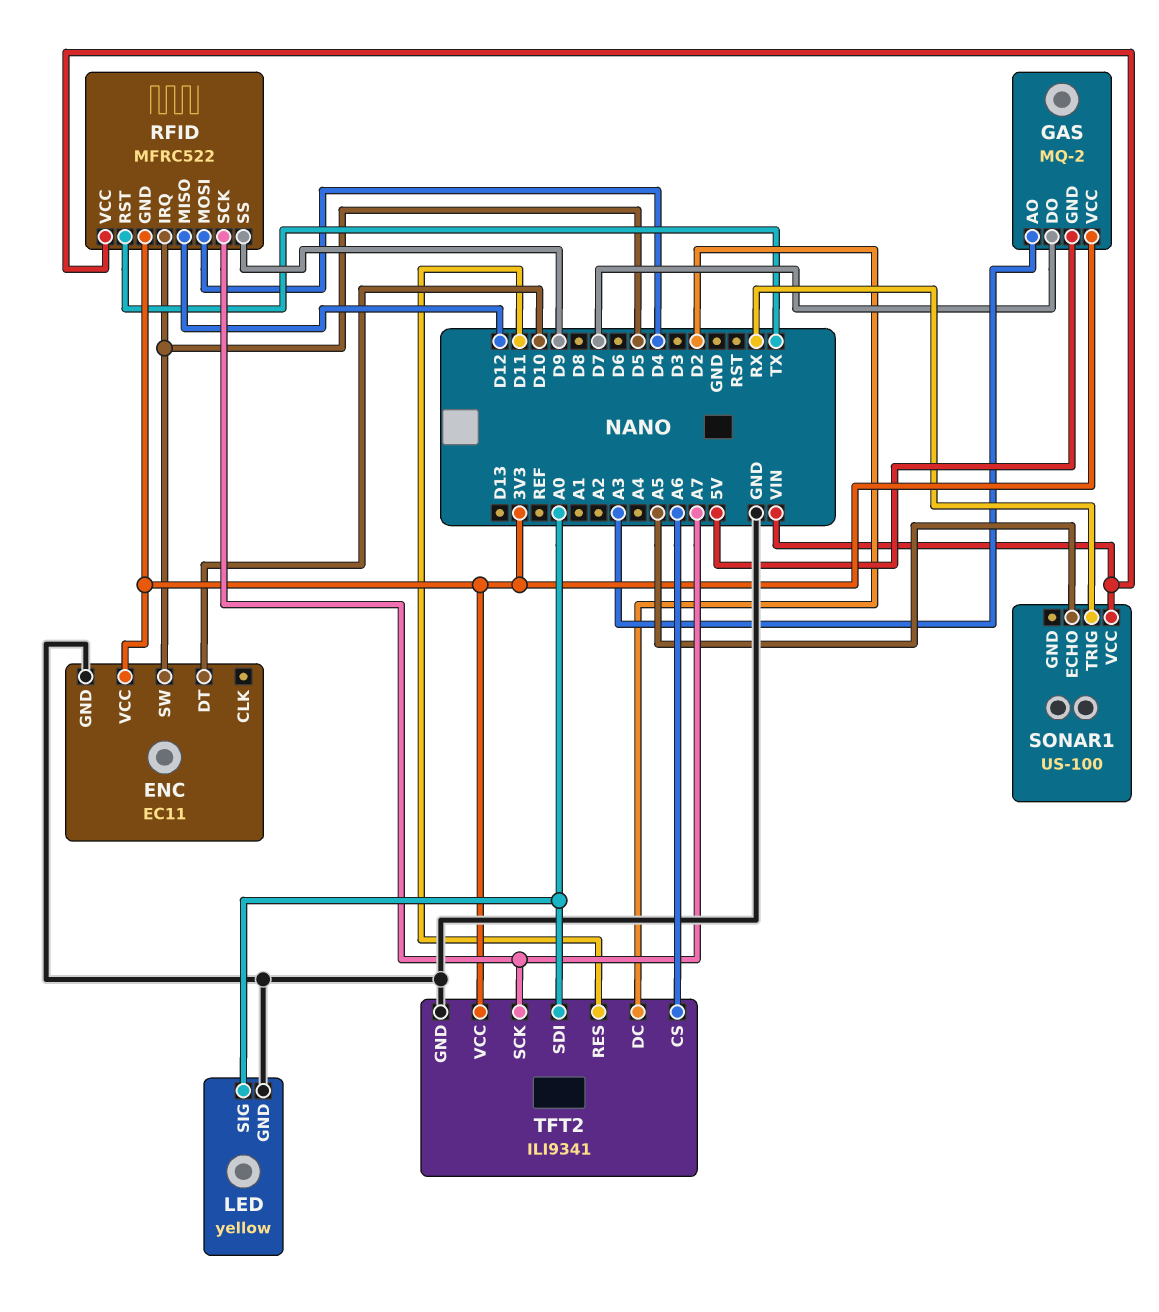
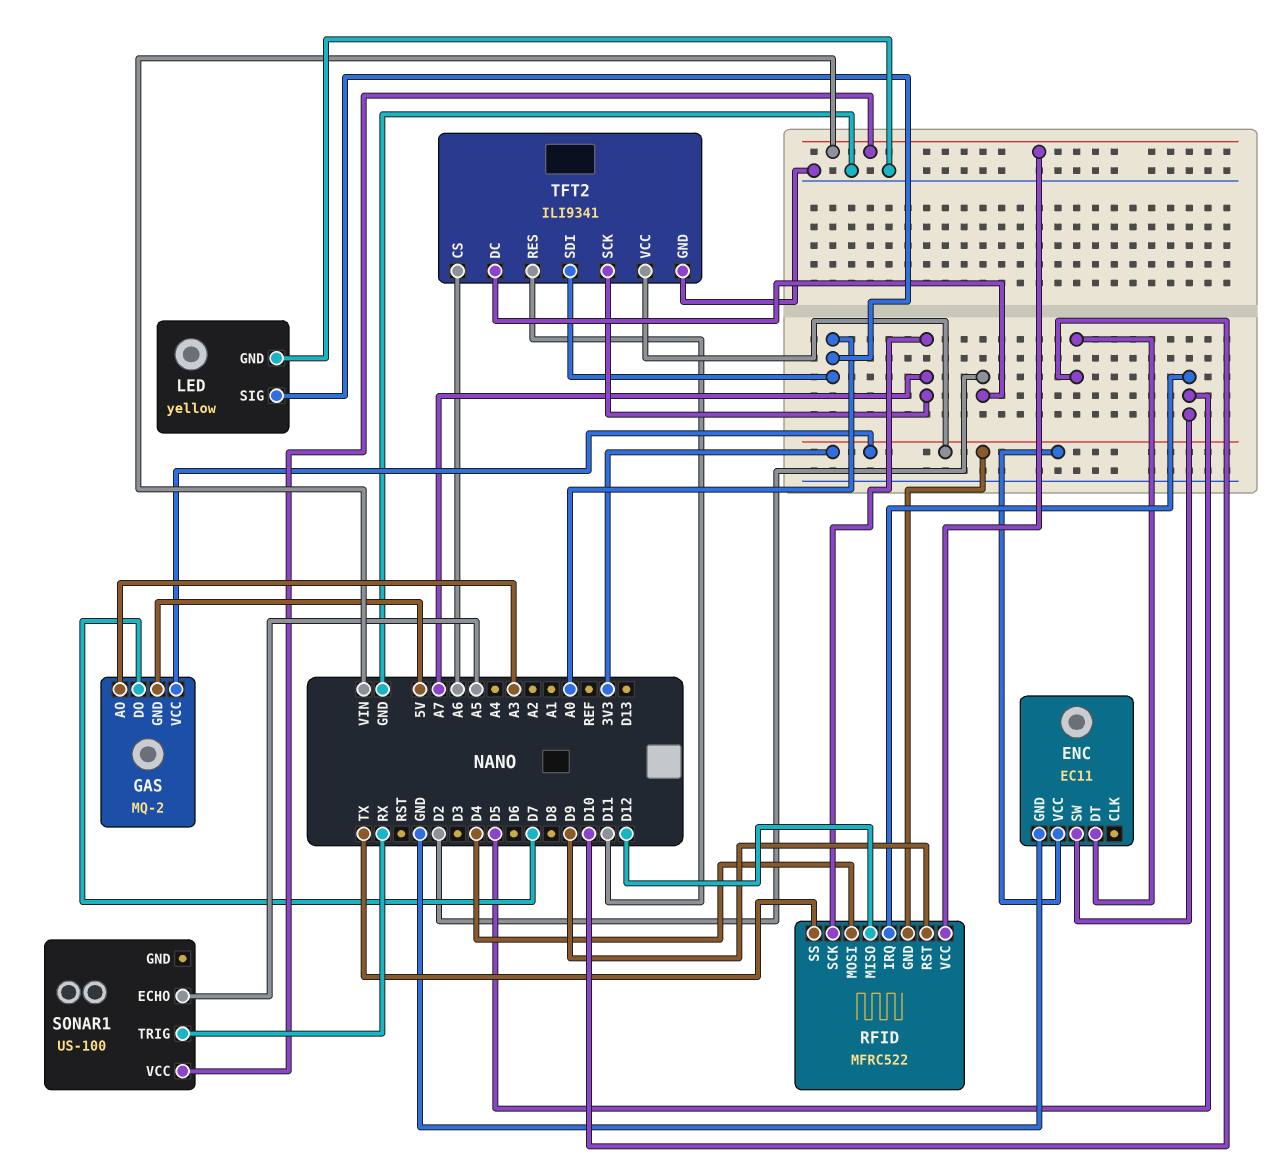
RFID pin RST: TX -> D9
RFID pin SS: D9 -> TX

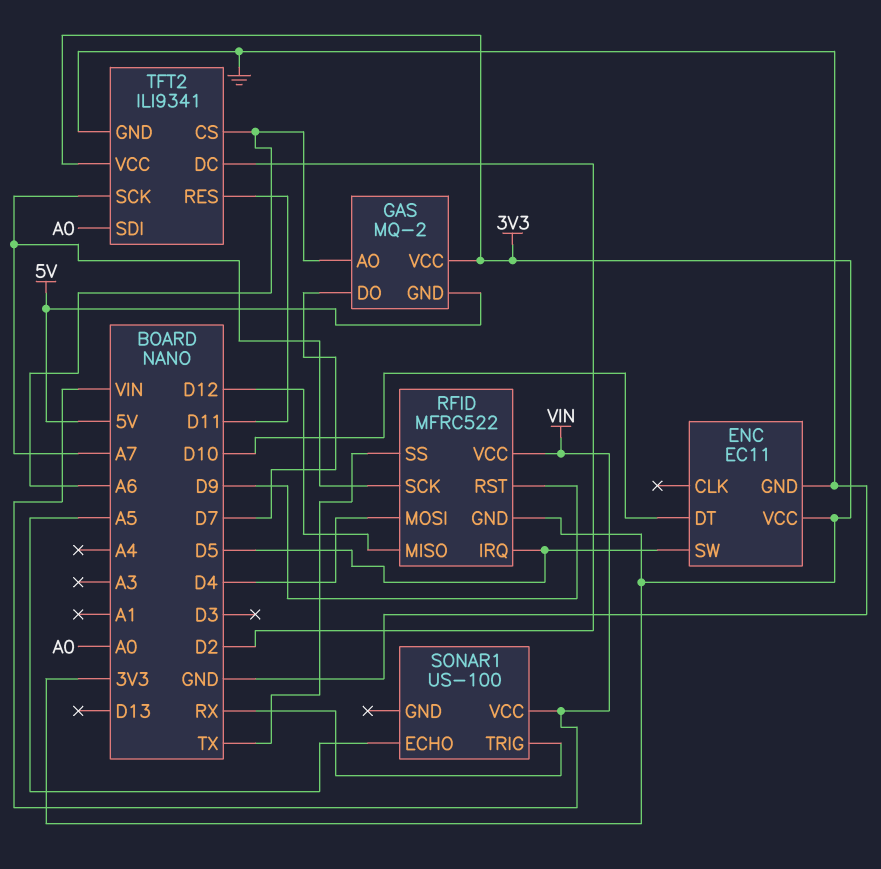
GAS pin AO: A3 -> A6
LED: yellow -> none
LED pin GND: GND -> none
LED pin SIG: A0 -> none

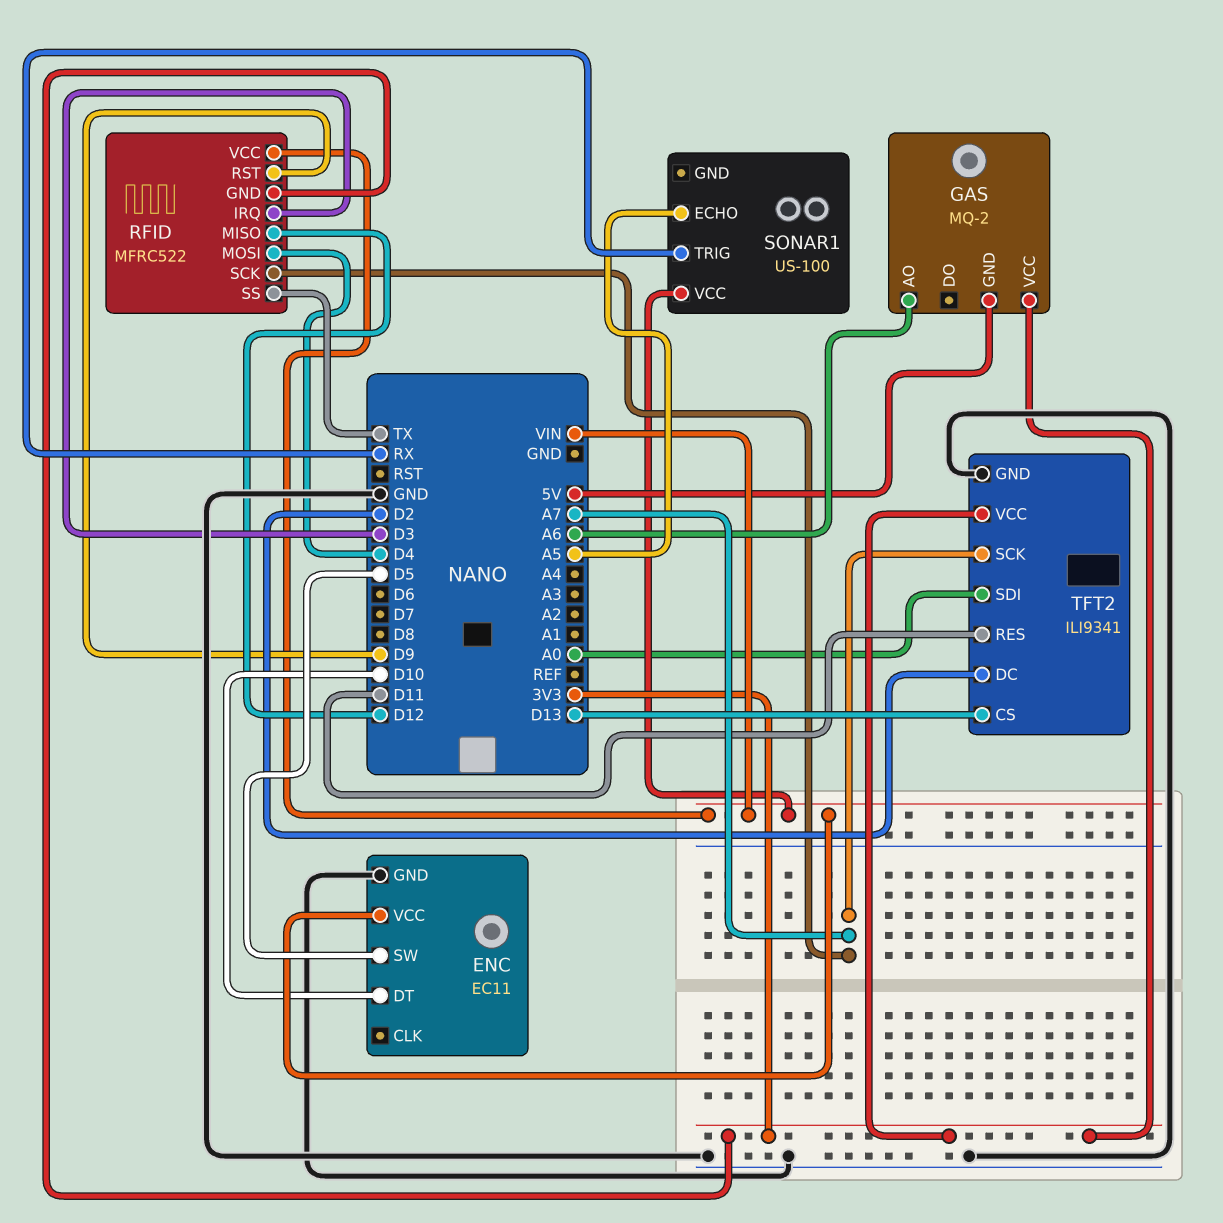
ENC pin VCC: 3V3 -> VIN
GAS pin DO: D7 -> none
RFID pin IRQ: D5 -> D3
TFT2 pin CS: A6 -> D13

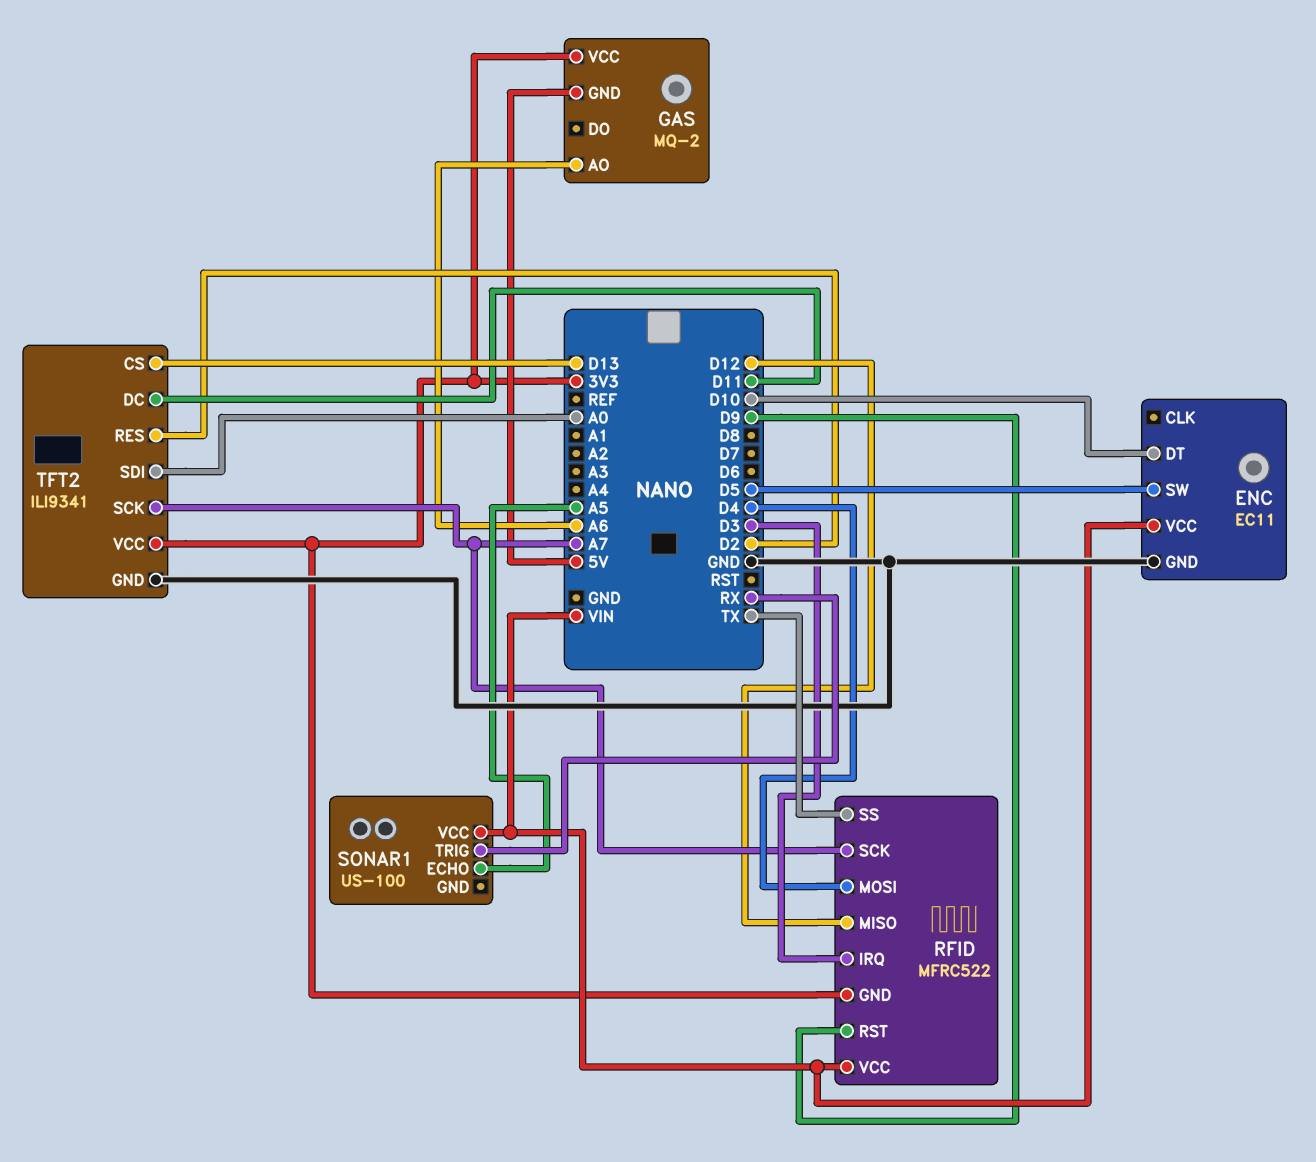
TFT2 pin DC: D2 -> D11
TFT2 pin RES: D11 -> D2

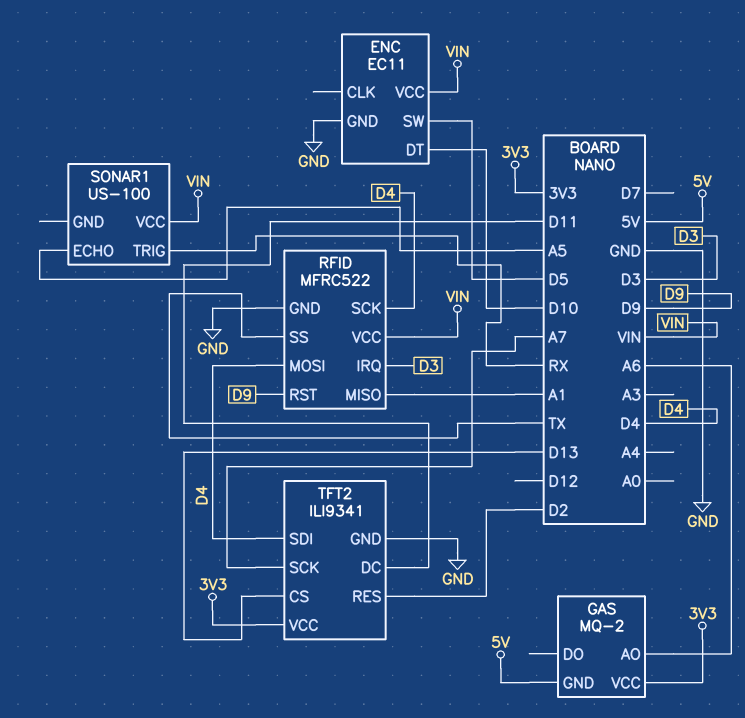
RFID pin GND: 3V3 -> GND
RFID pin MISO: D12 -> A1
RFID pin SCK: A7 -> D4
TFT2 pin SDI: A0 -> D4

